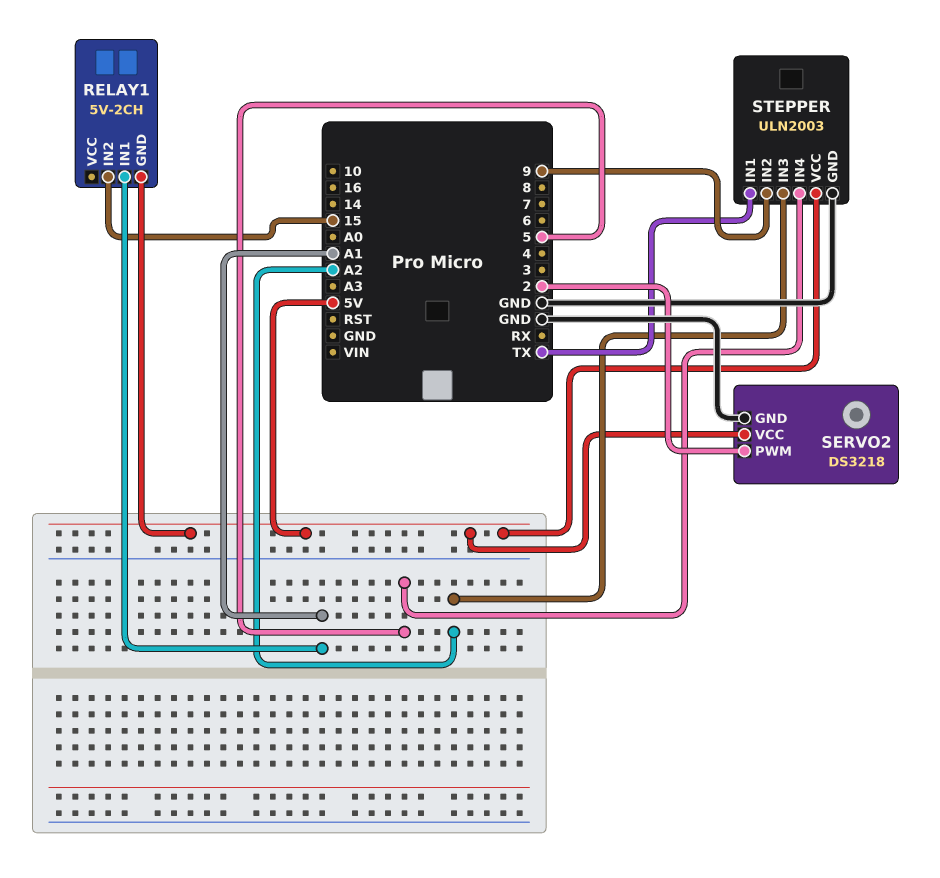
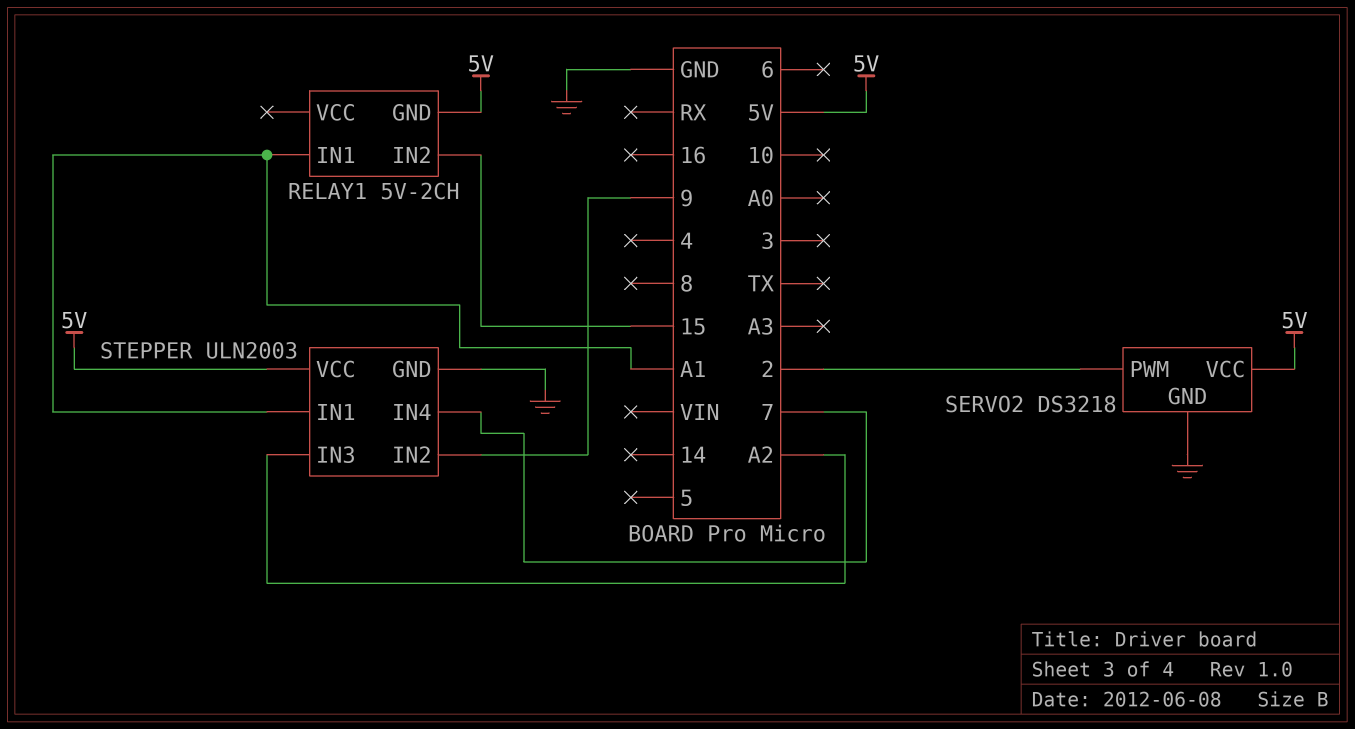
STEPPER pin IN1: TX -> A1
STEPPER pin IN4: 5 -> 7

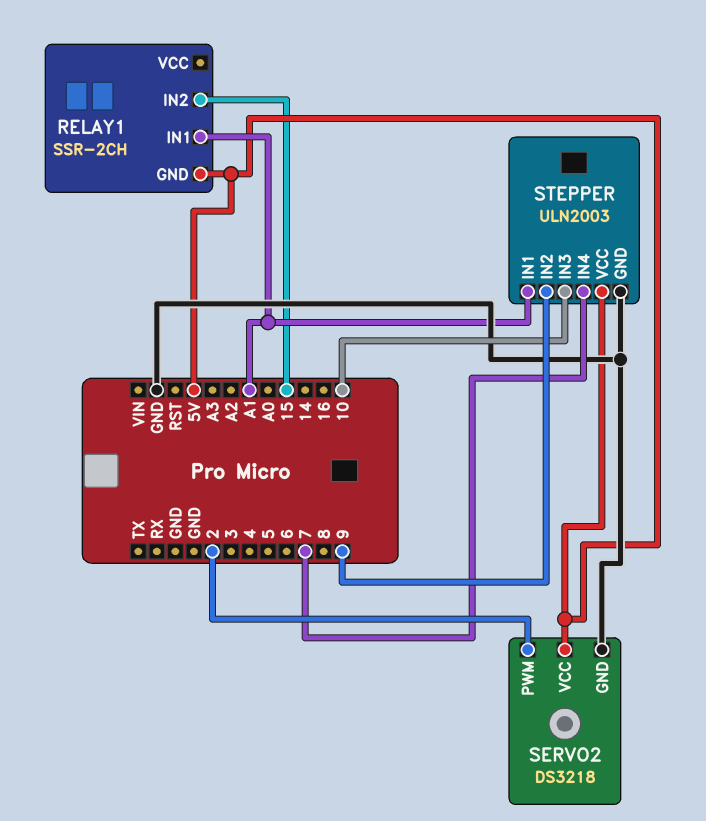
RELAY1: 5V-2CH -> SSR-2CH
STEPPER pin IN3: A2 -> 10

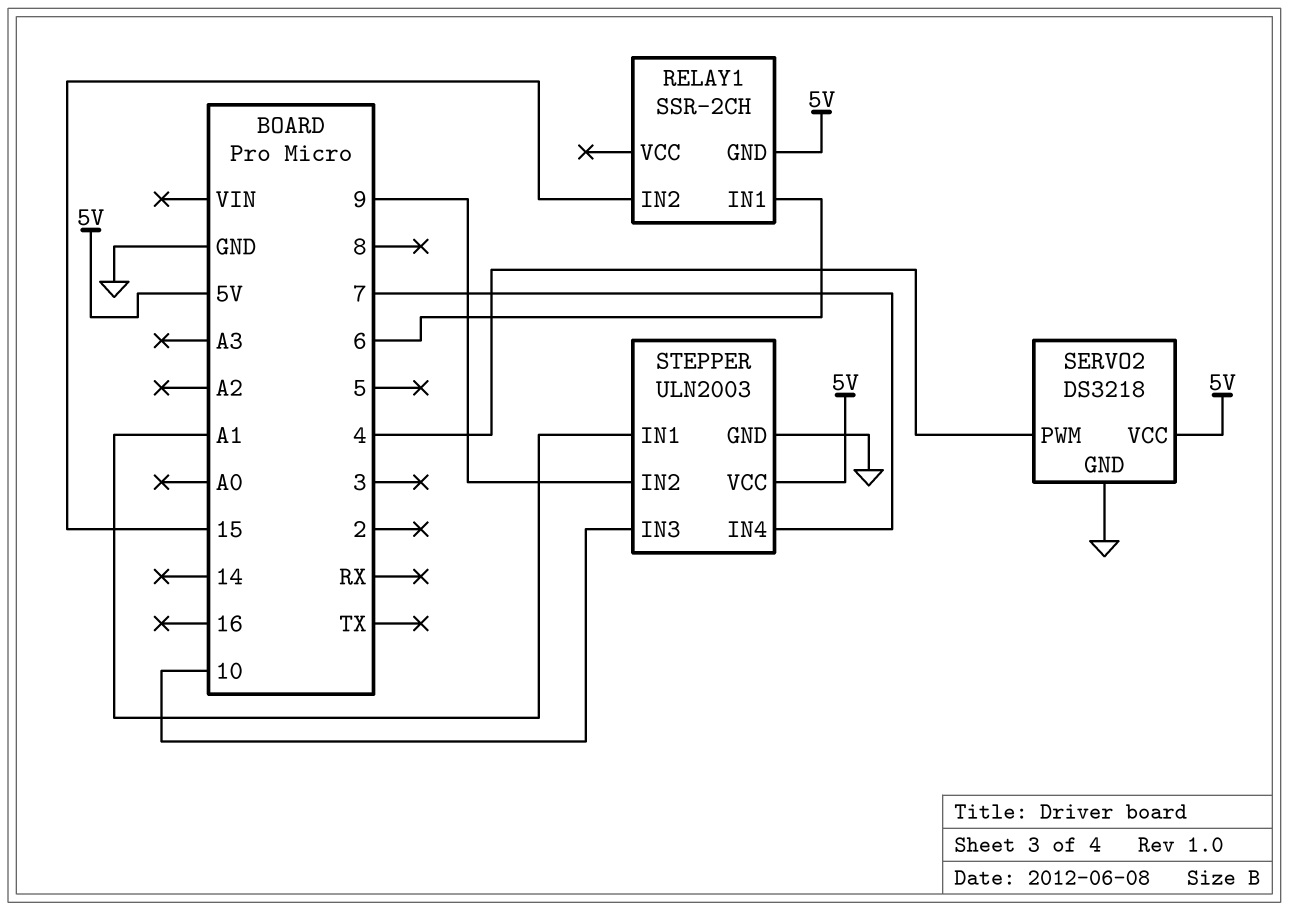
RELAY1 pin IN1: A1 -> 6
SERVO2 pin PWM: 2 -> 4

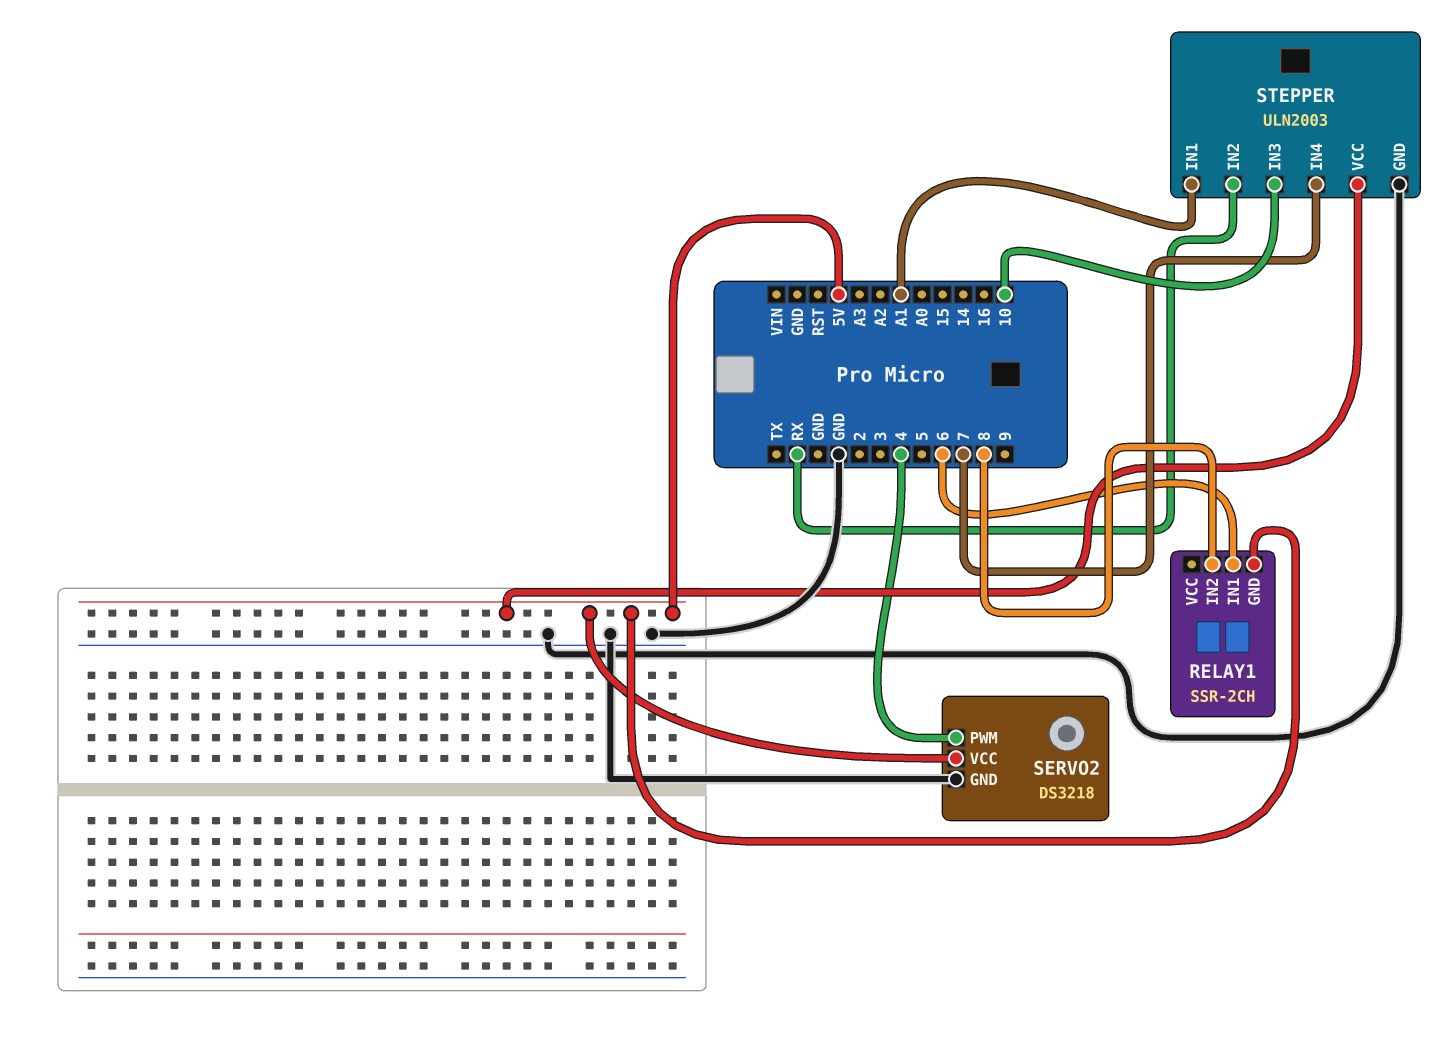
RELAY1 pin IN2: 15 -> 8
STEPPER pin IN2: 9 -> RX

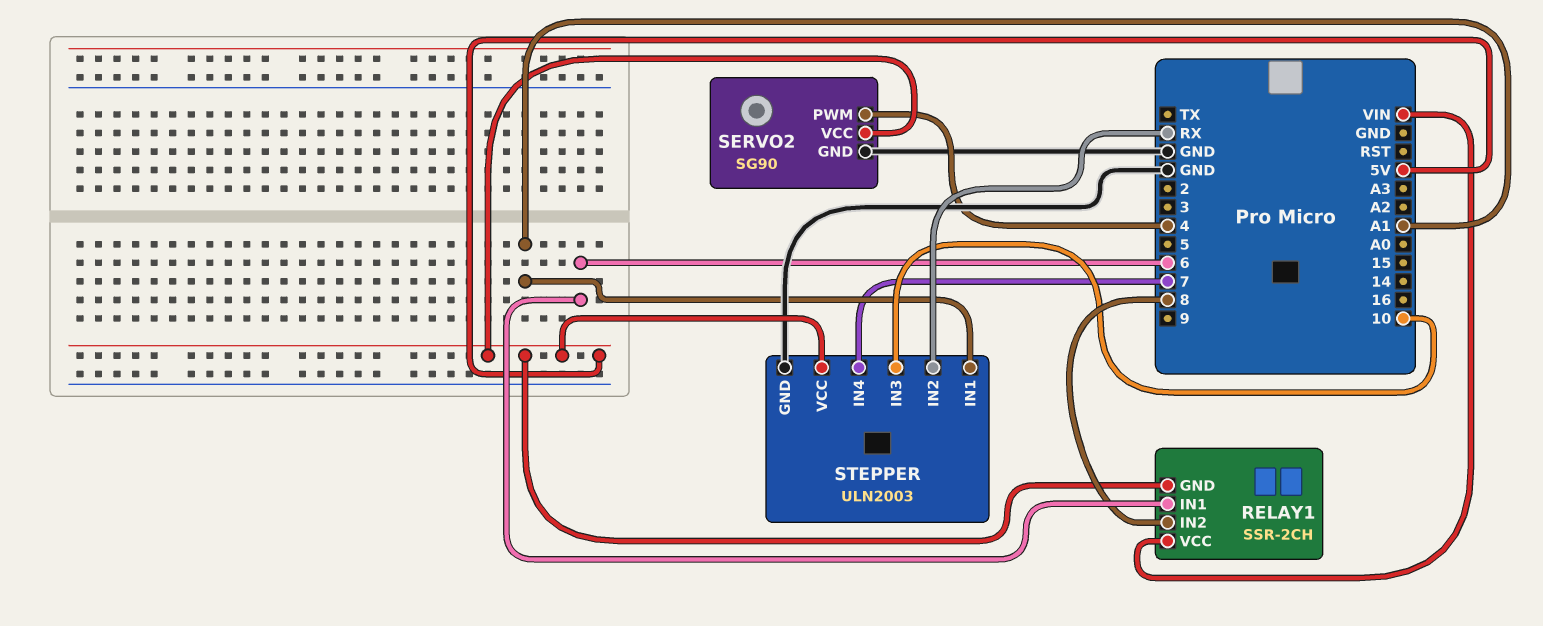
RELAY1 pin VCC: none -> VIN
SERVO2: DS3218 -> SG90

